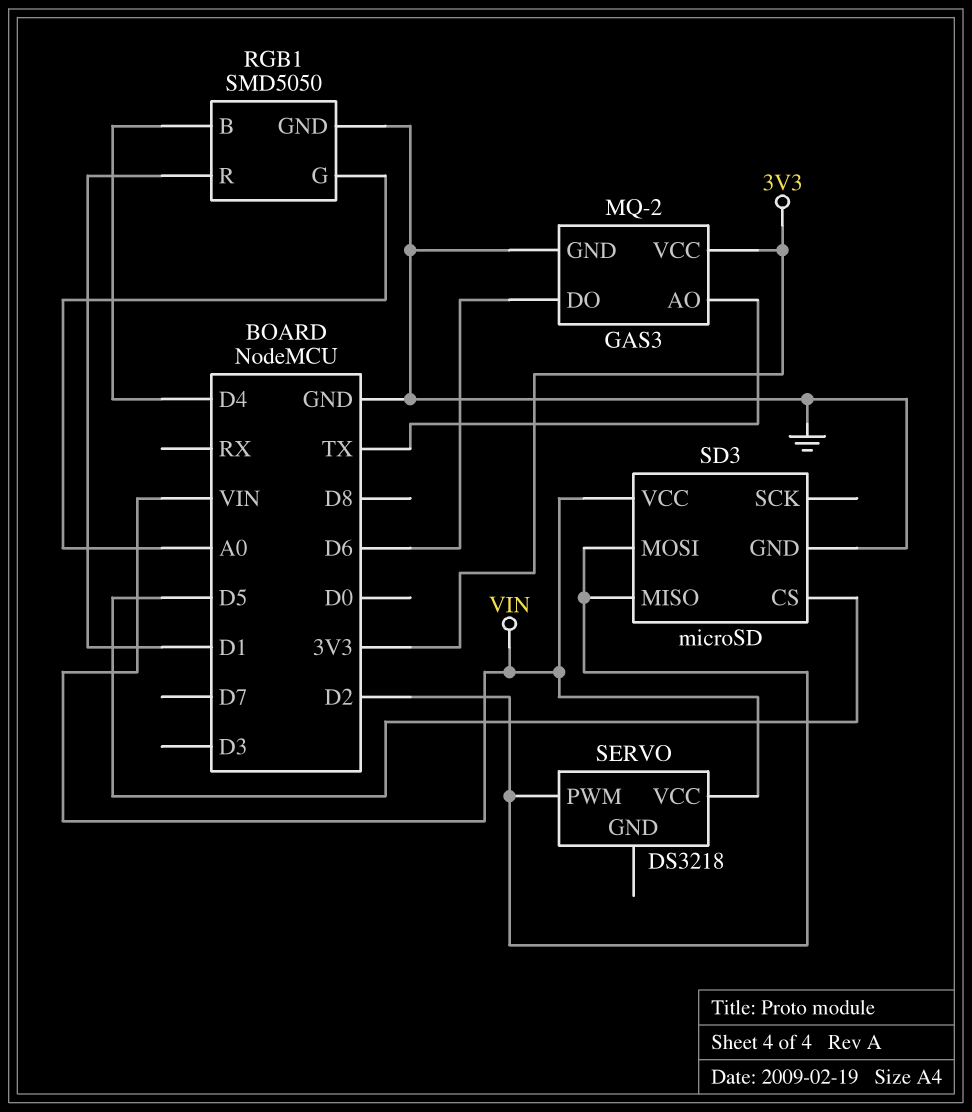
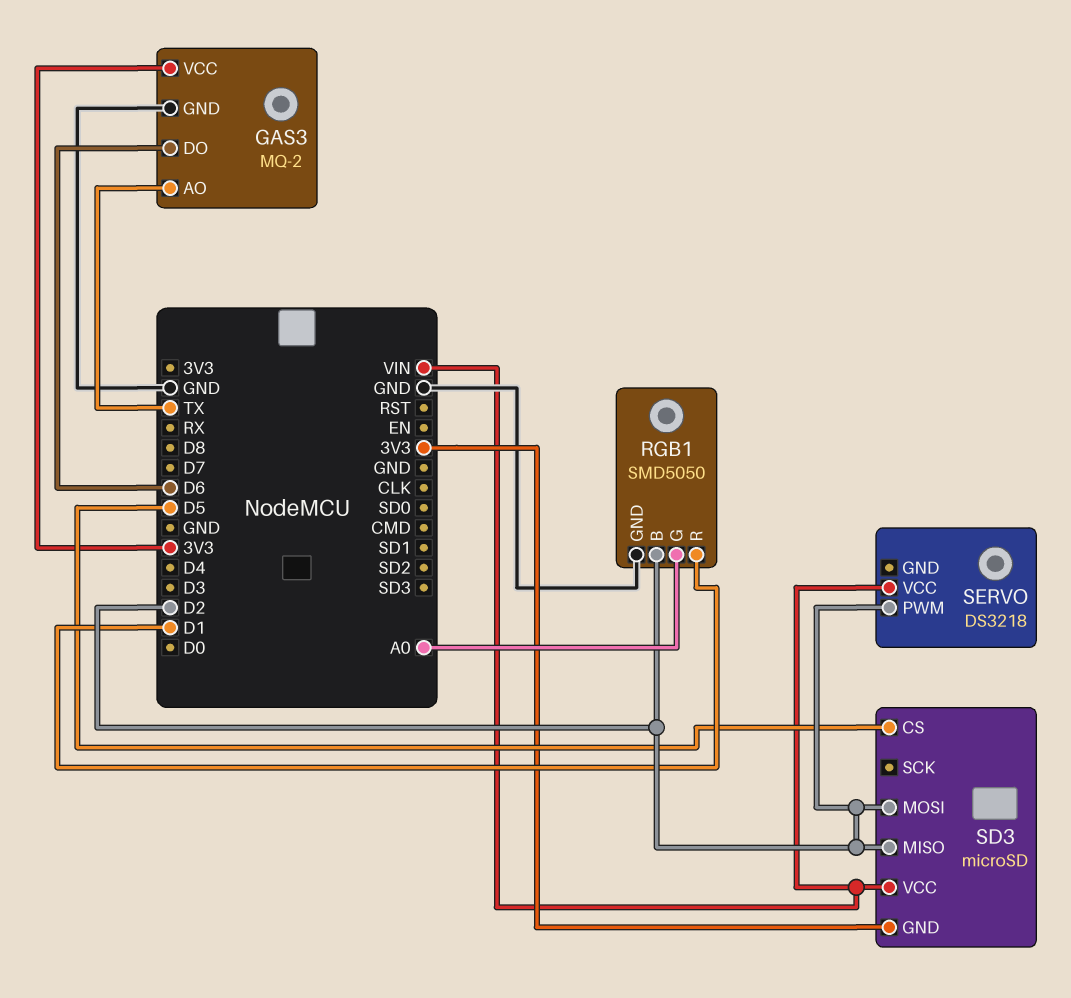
RGB1 pin B: D4 -> D2
SD3 pin GND: GND -> 3V3

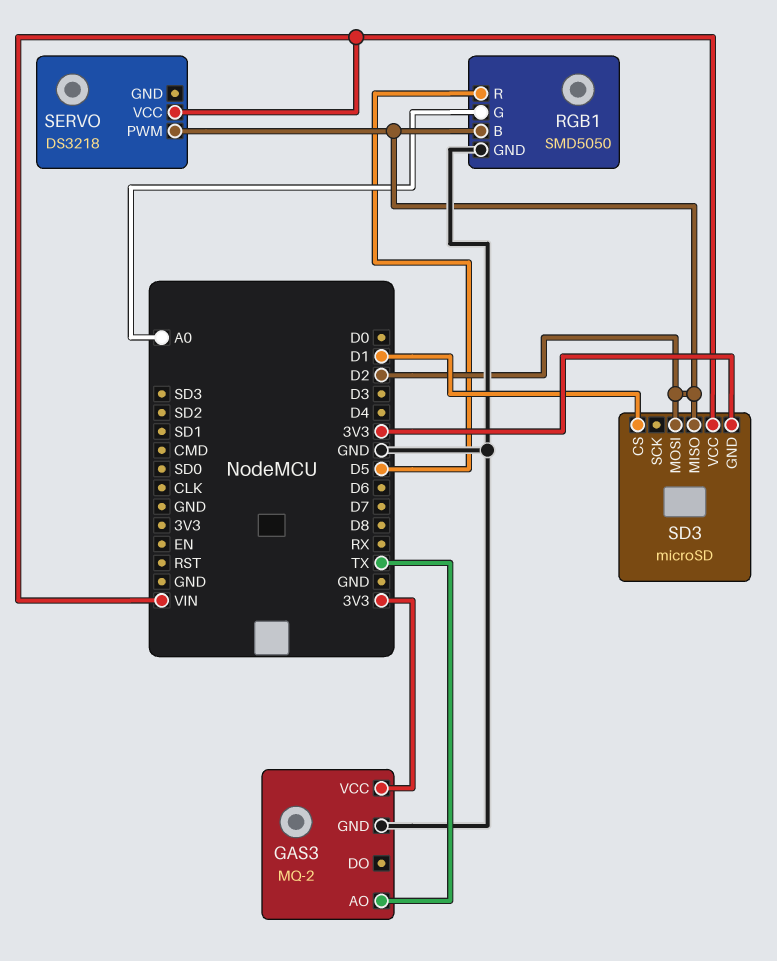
GAS3 pin DO: D6 -> none
RGB1 pin R: D1 -> D5
SD3 pin CS: D5 -> D1

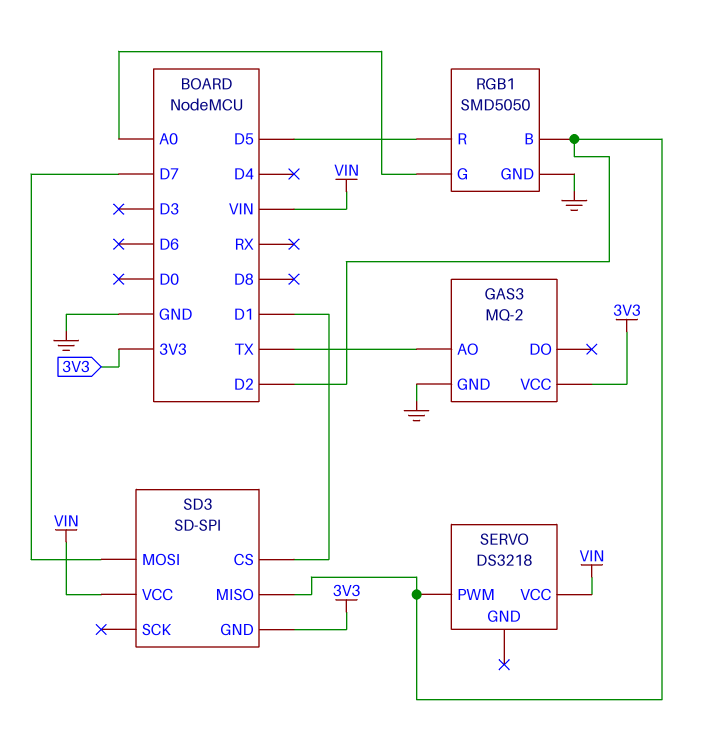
SD3: microSD -> SD-SPI
SD3 pin MOSI: D2 -> D7

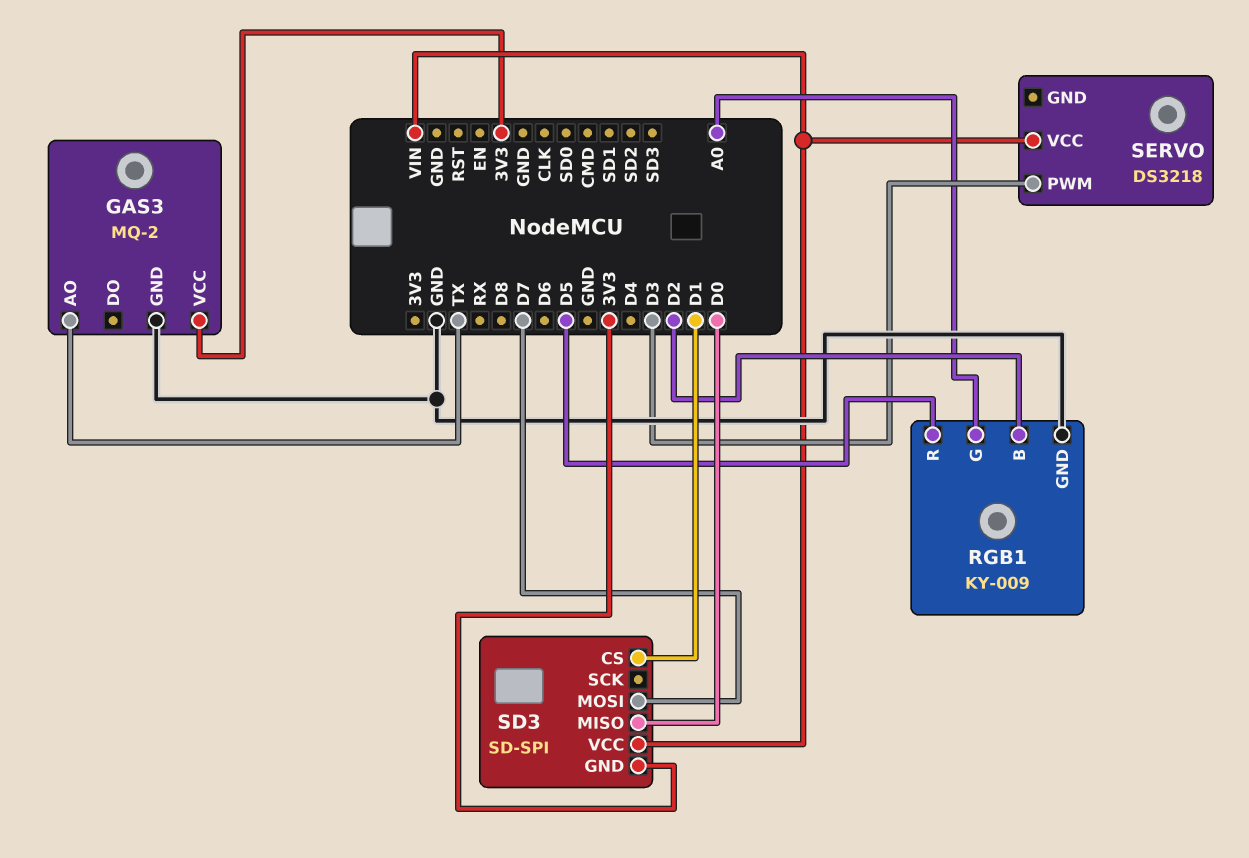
RGB1: SMD5050 -> KY-009
SD3 pin MISO: D2 -> D0
SERVO pin PWM: D2 -> D3

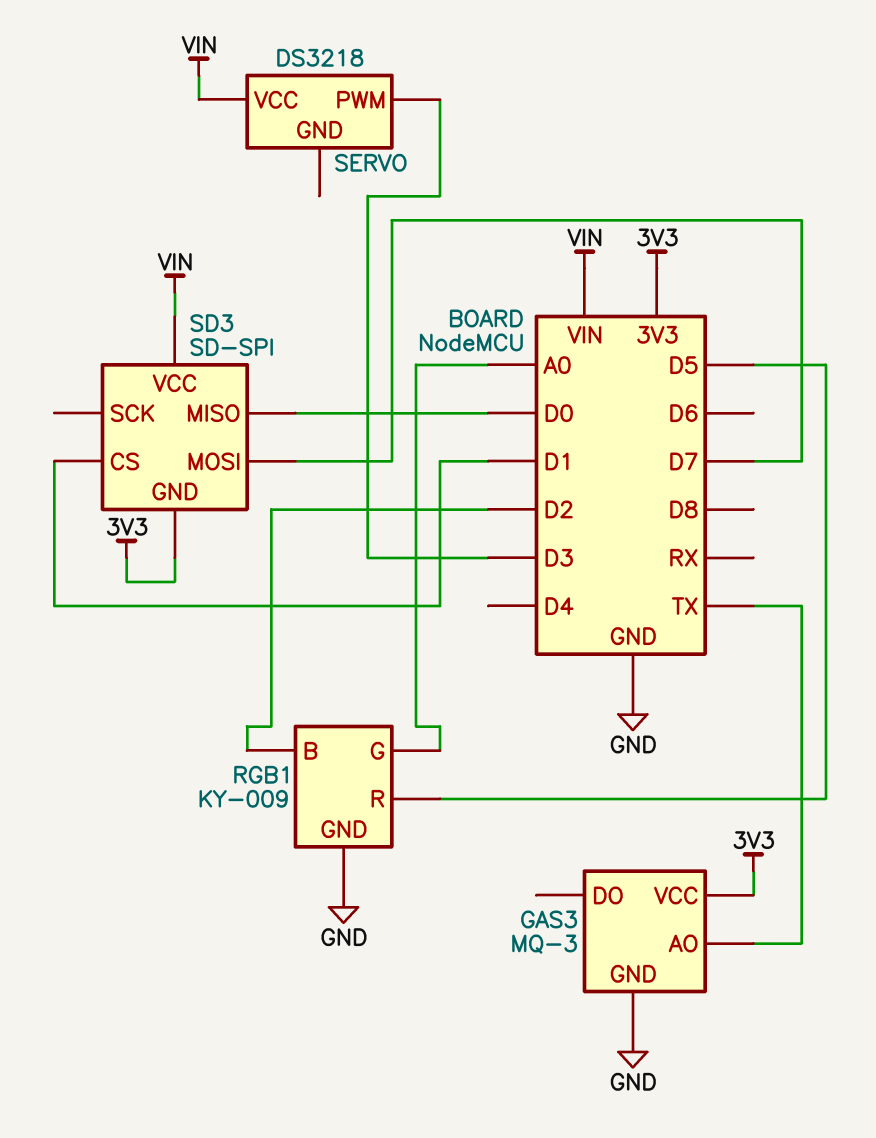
GAS3: MQ-2 -> MQ-3

